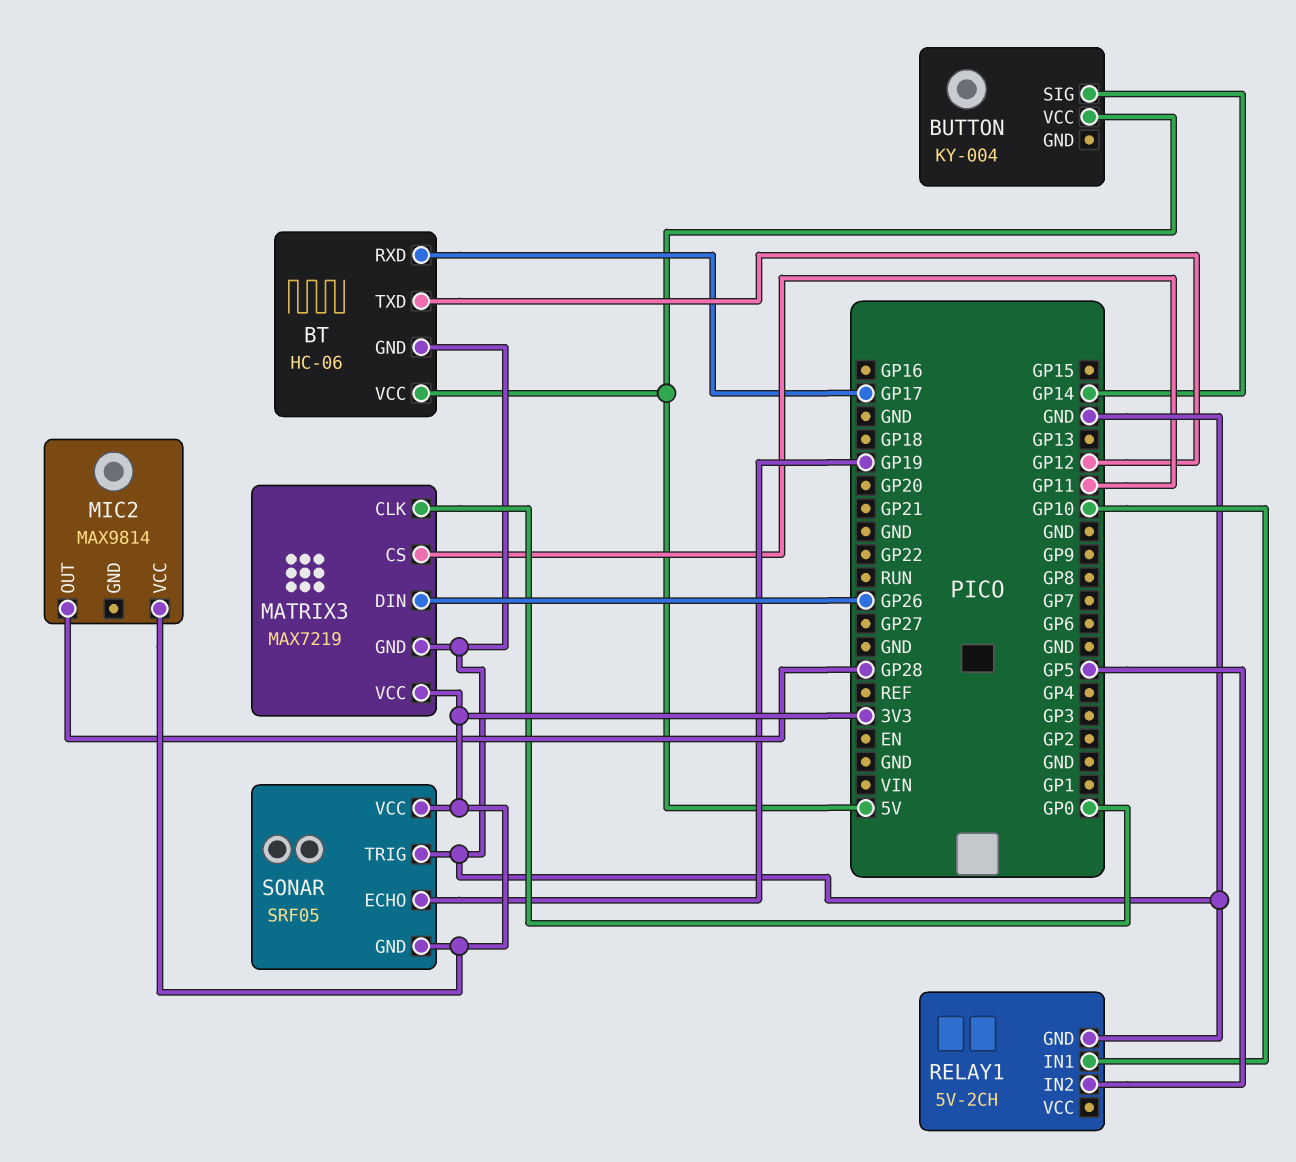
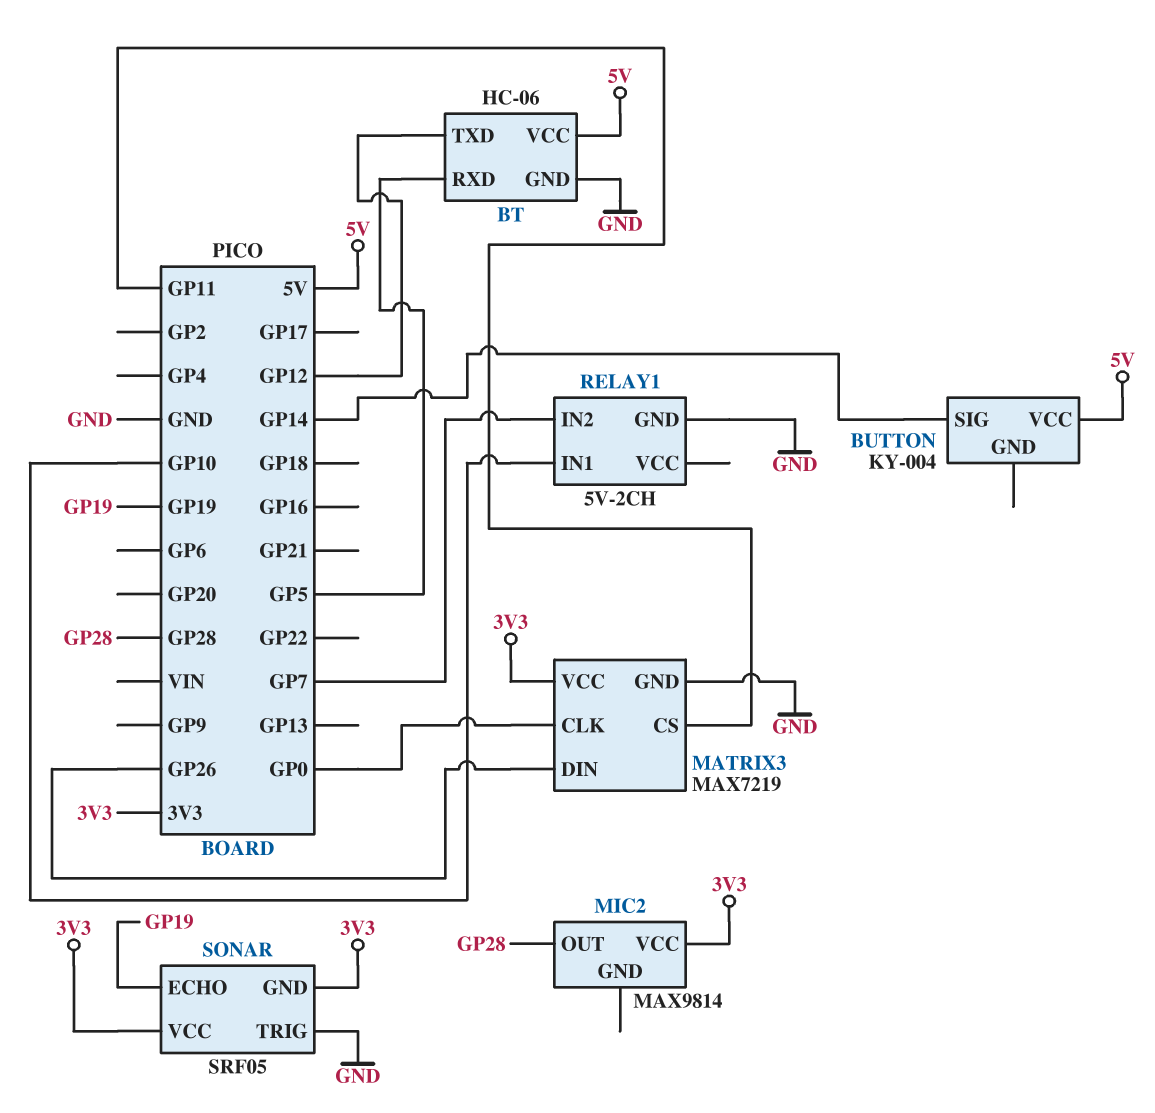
BT pin RXD: GP17 -> GP5
RELAY1 pin IN2: GP5 -> GP7

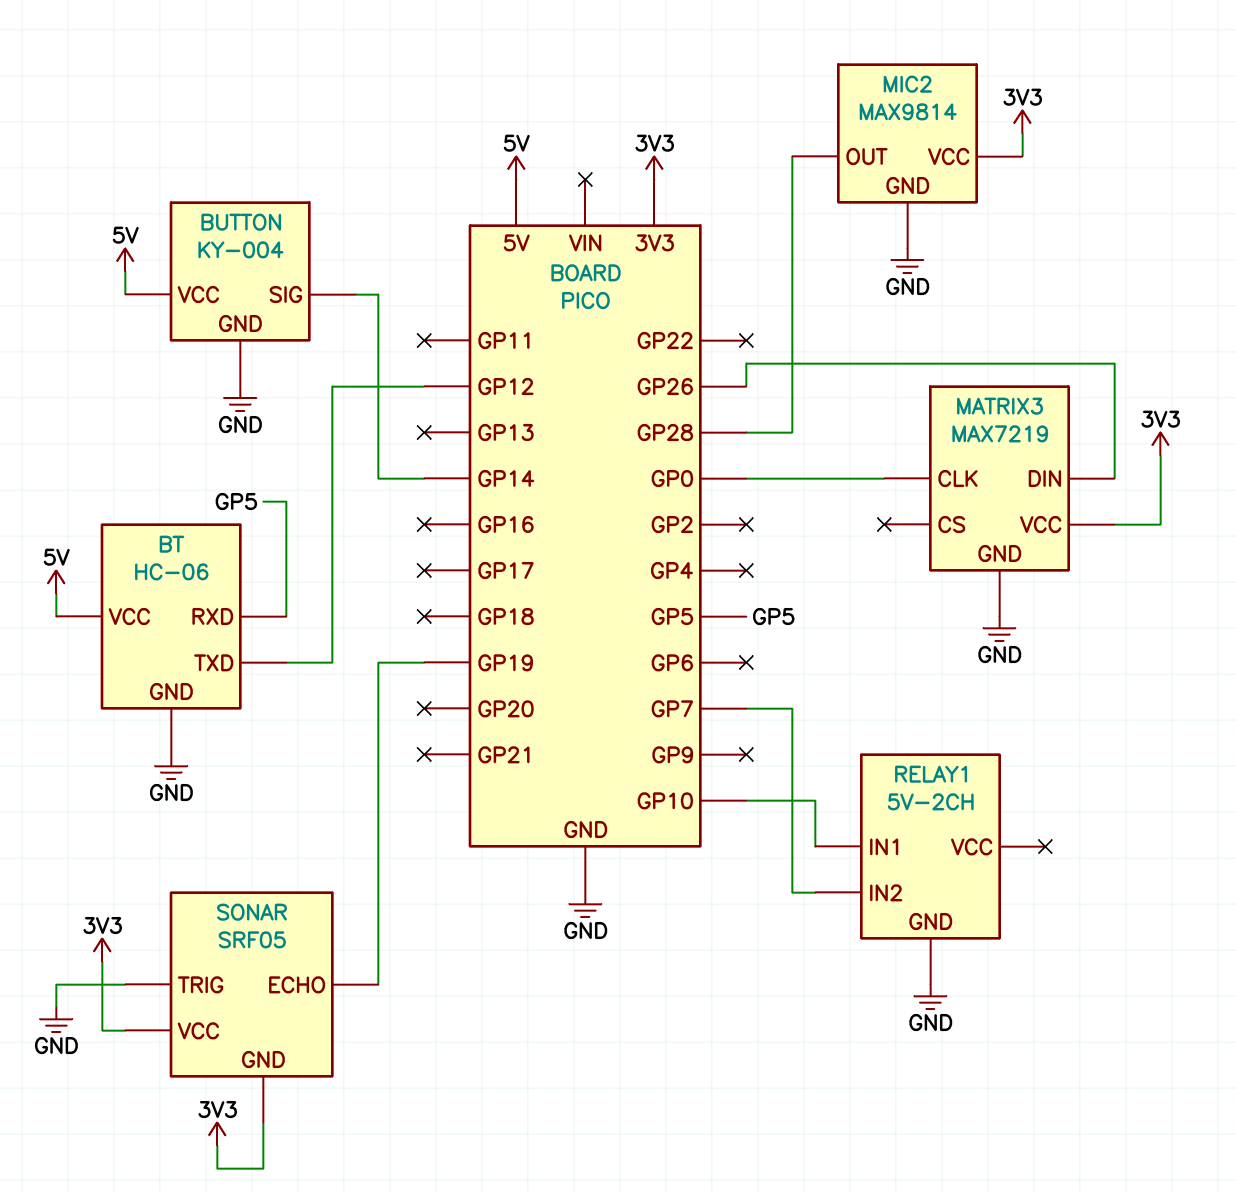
BUTTON pin GND: none -> GND
MATRIX3 pin CS: GP11 -> none
MIC2 pin GND: none -> GND

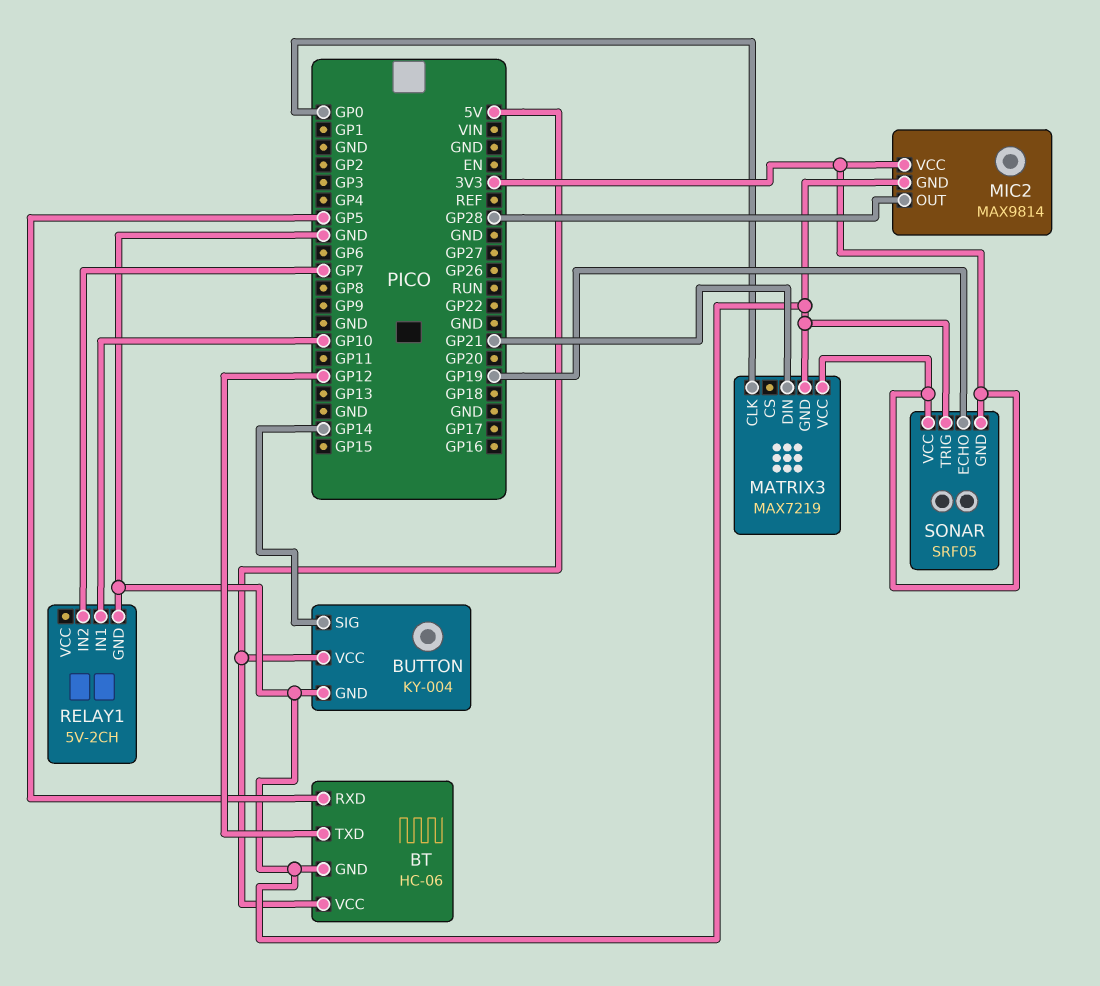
MATRIX3 pin DIN: GP26 -> GP21

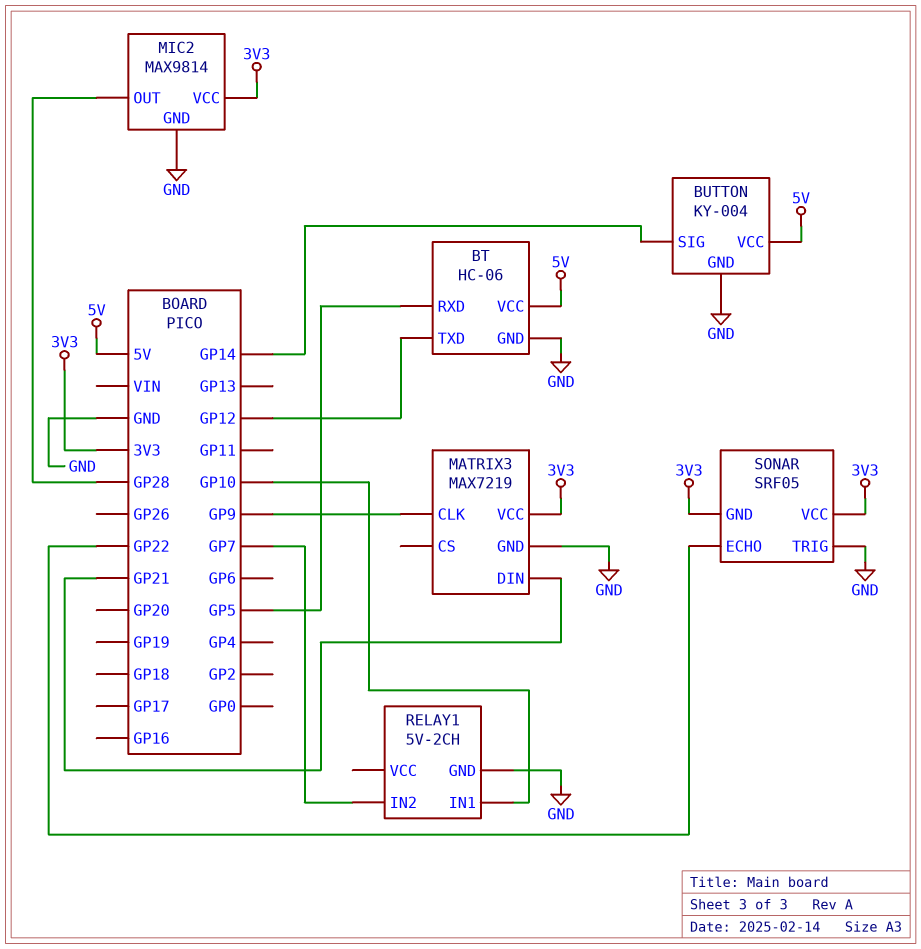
MATRIX3 pin CLK: GP0 -> GP9
SONAR pin ECHO: GP19 -> GP22

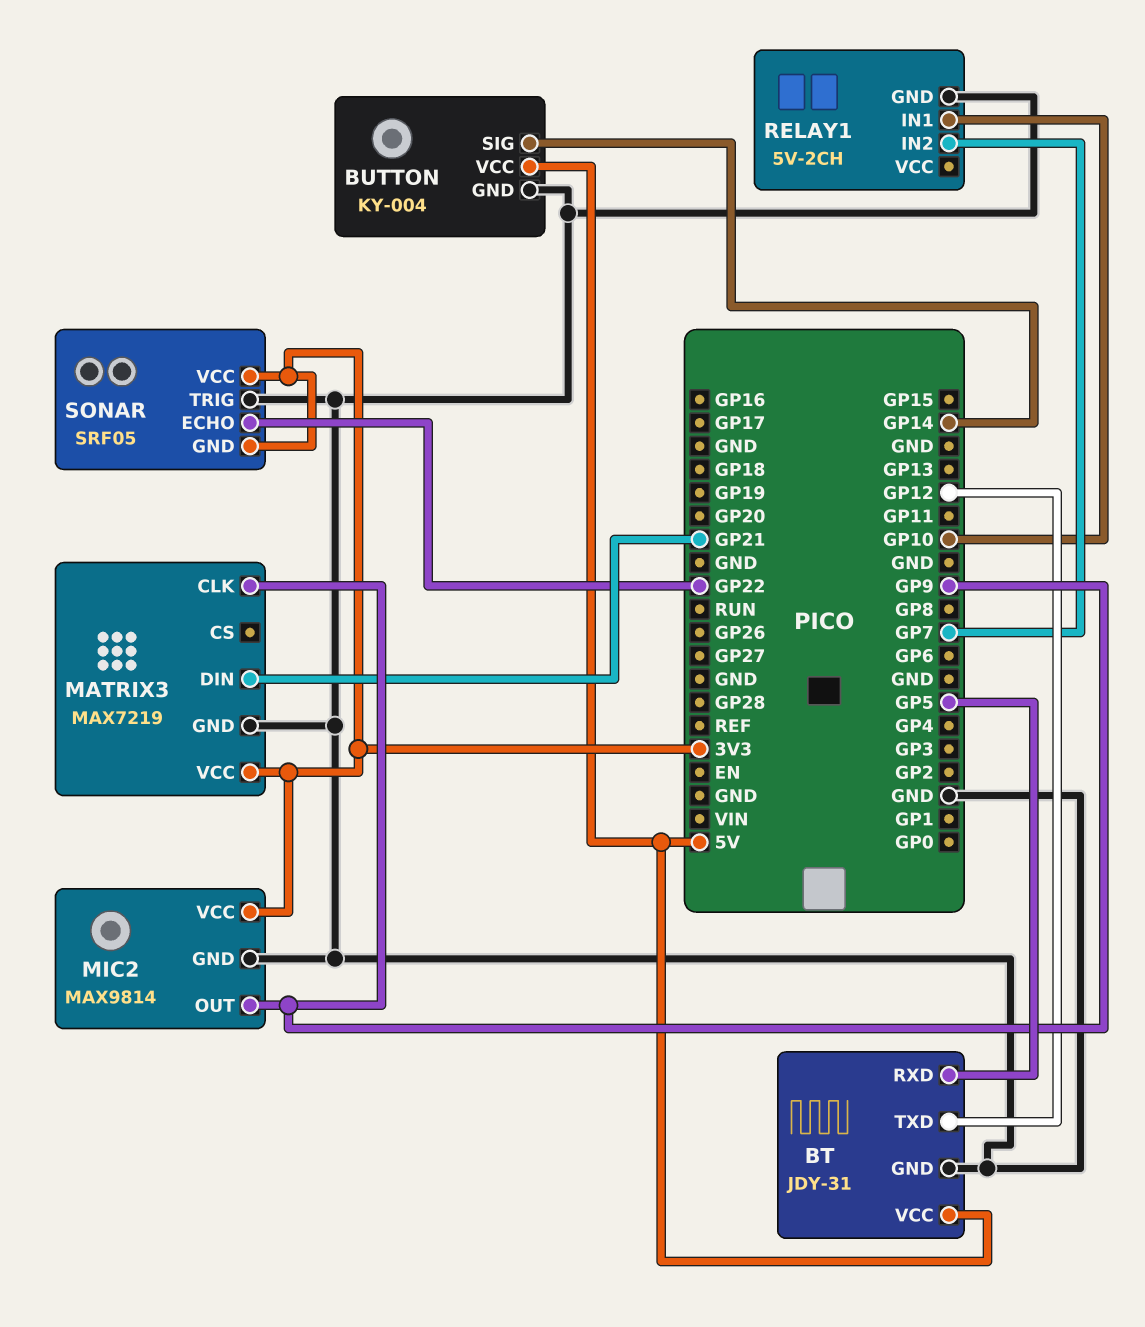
BT: HC-06 -> JDY-31
MIC2 pin OUT: GP28 -> GP9

